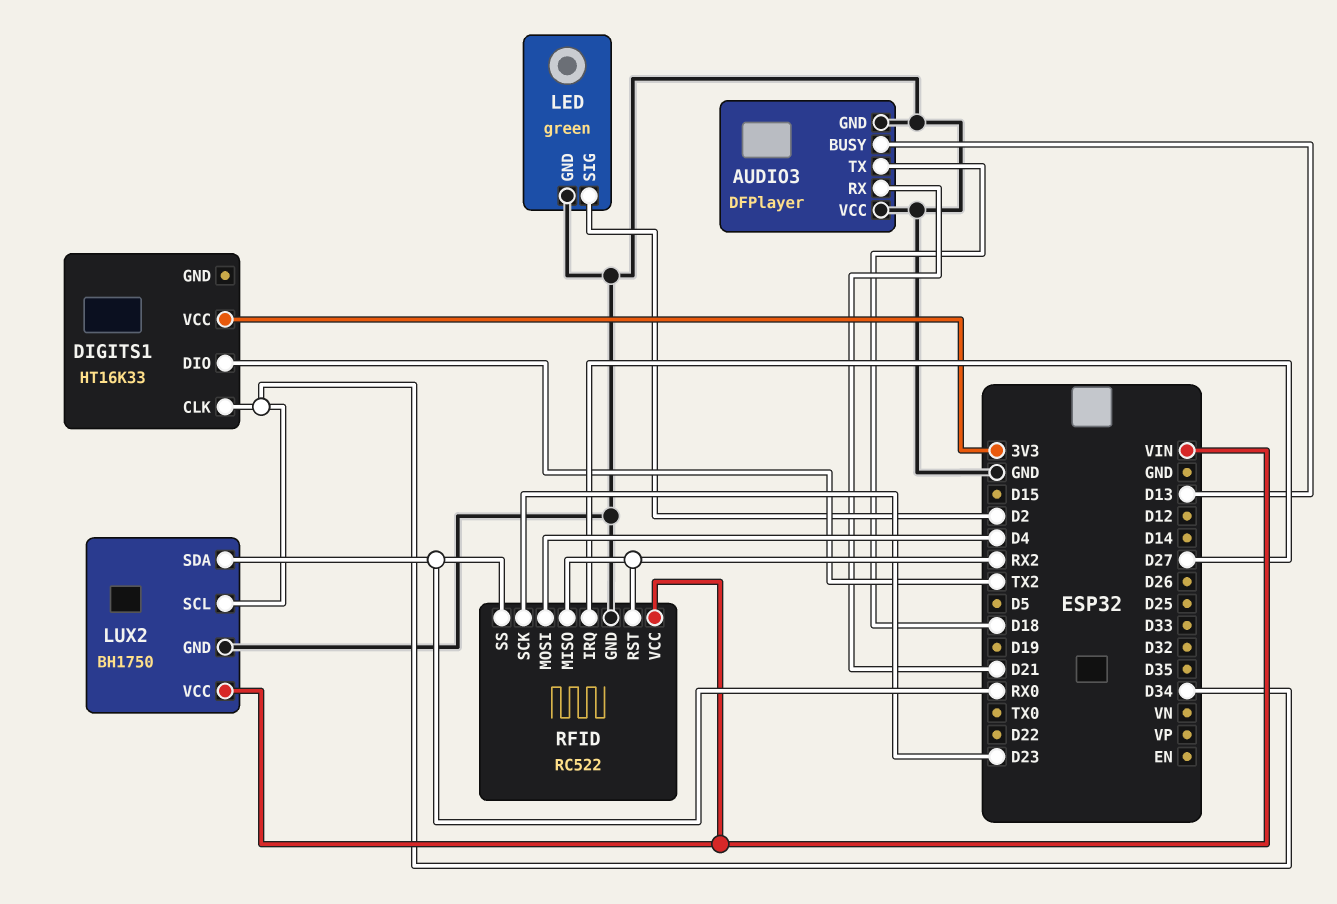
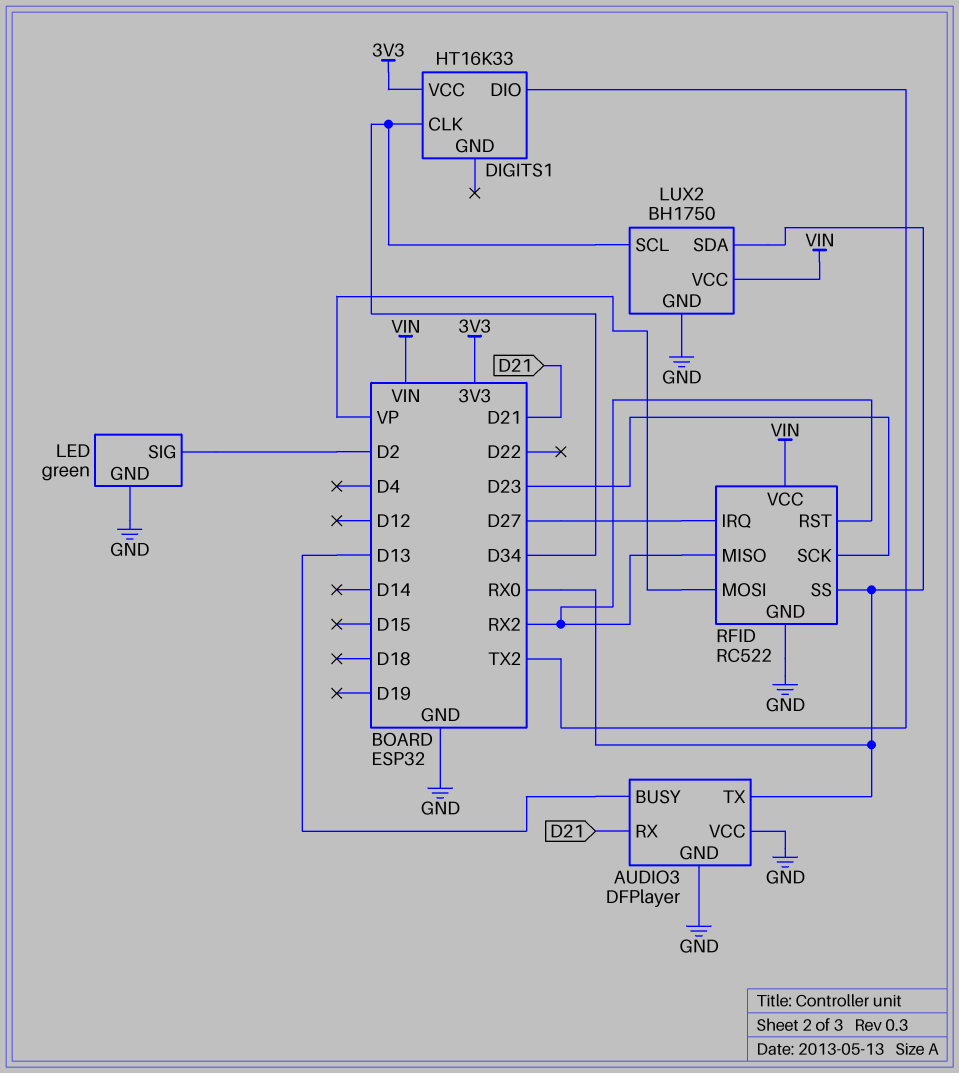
AUDIO3 pin TX: D18 -> RX0
RFID pin MOSI: D4 -> VP

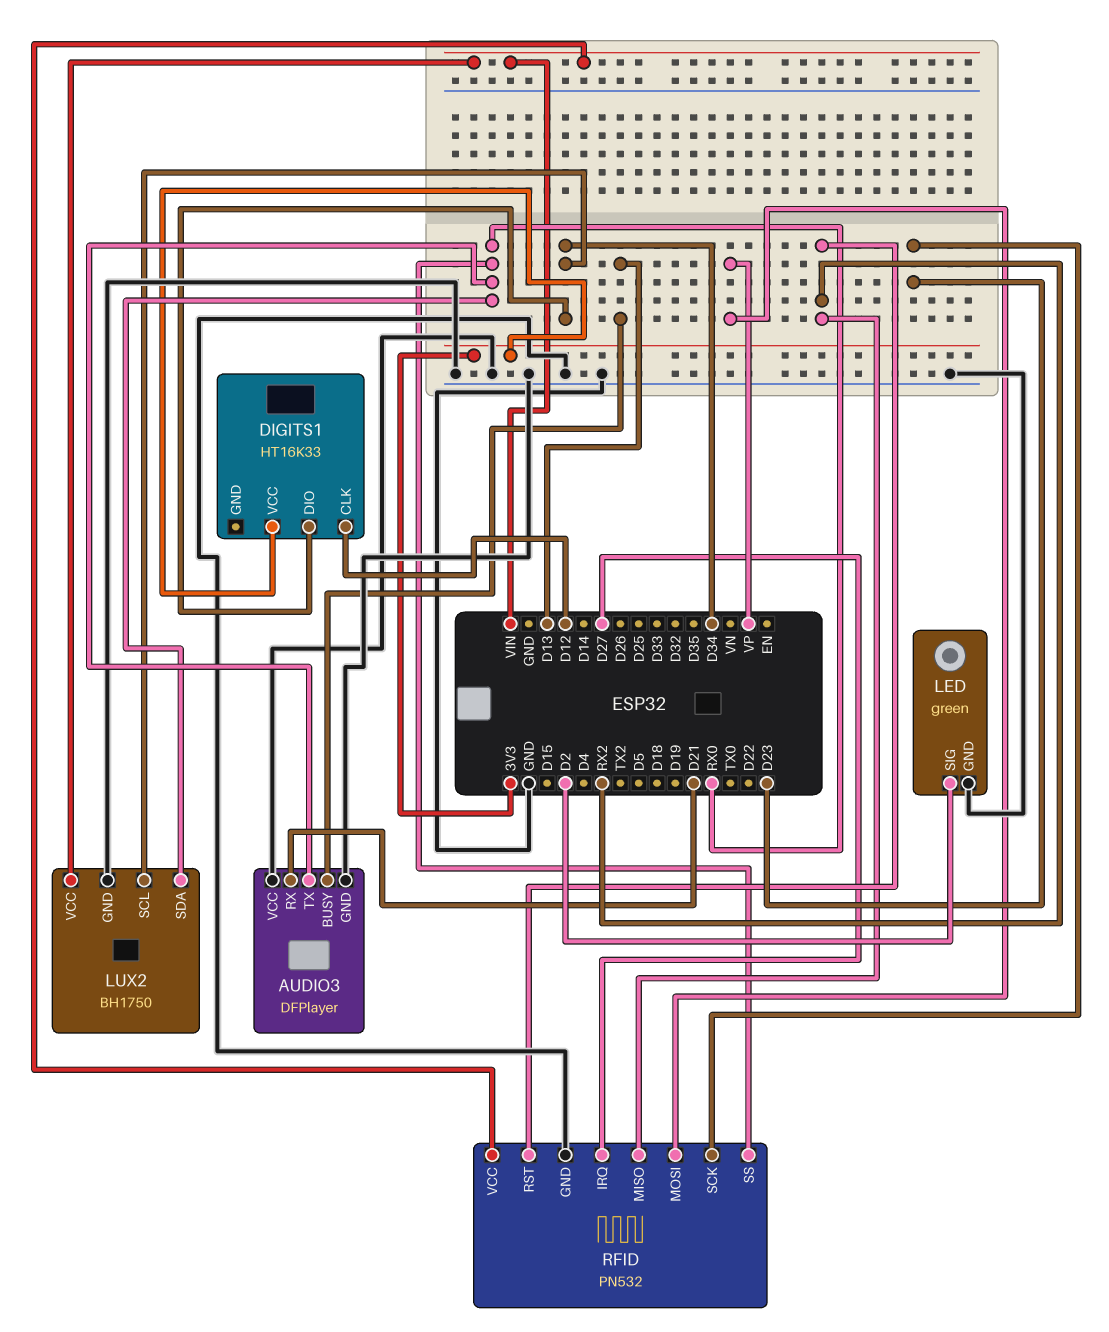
DIGITS1 pin CLK: D34 -> D12
DIGITS1 pin DIO: TX2 -> D34
RFID: RC522 -> PN532

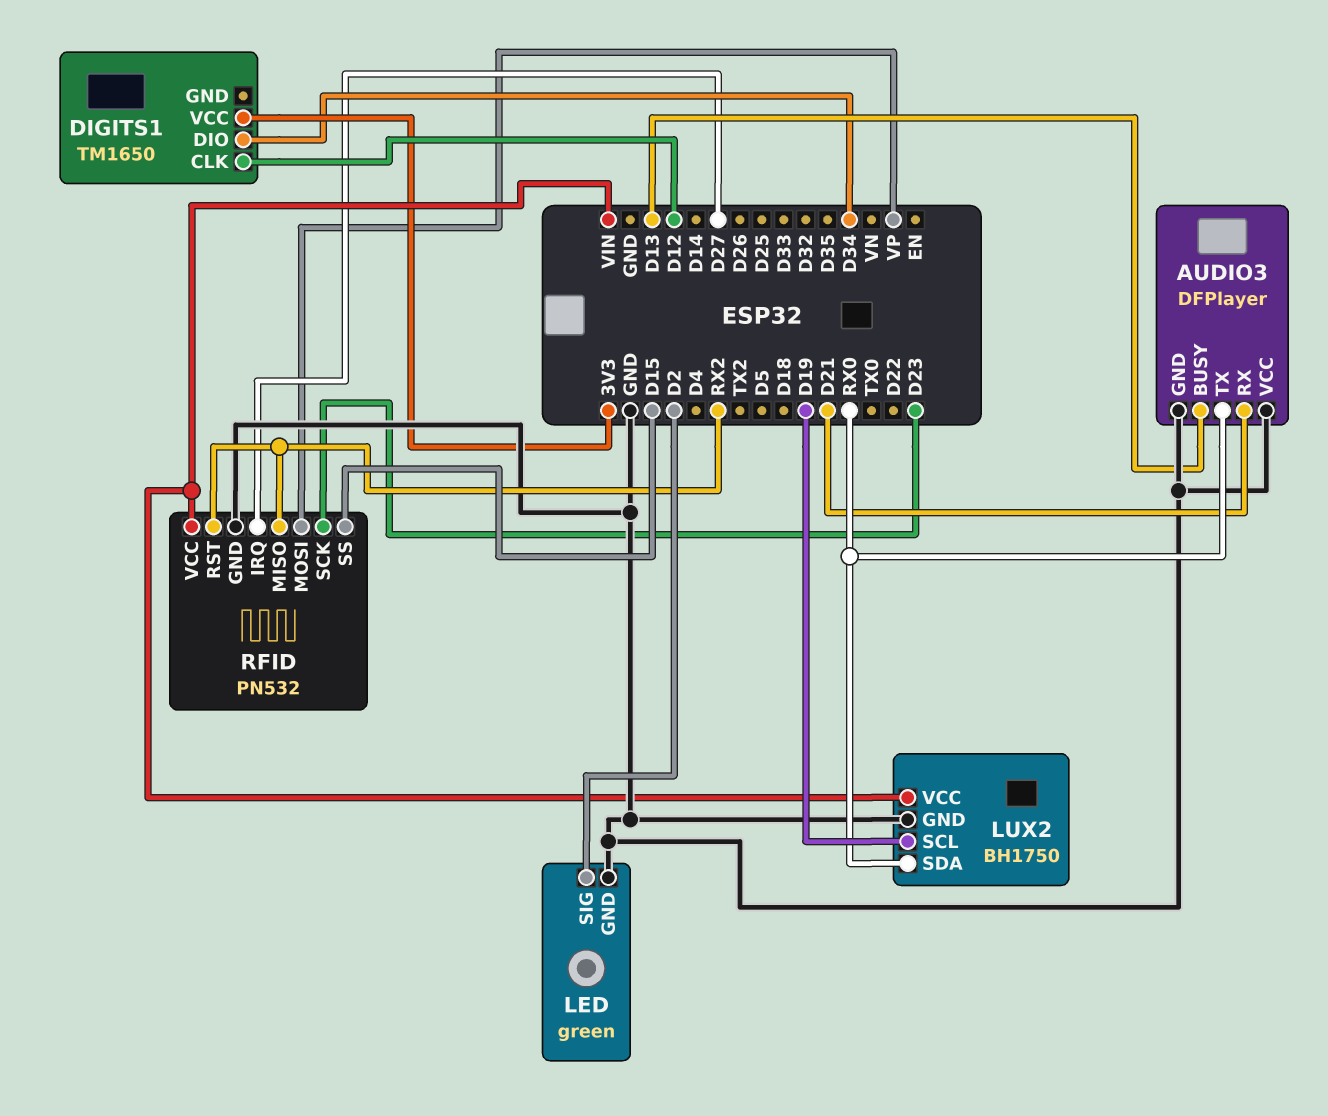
DIGITS1: HT16K33 -> TM1650
LUX2 pin SCL: D34 -> D19
RFID pin SS: RX0 -> D15

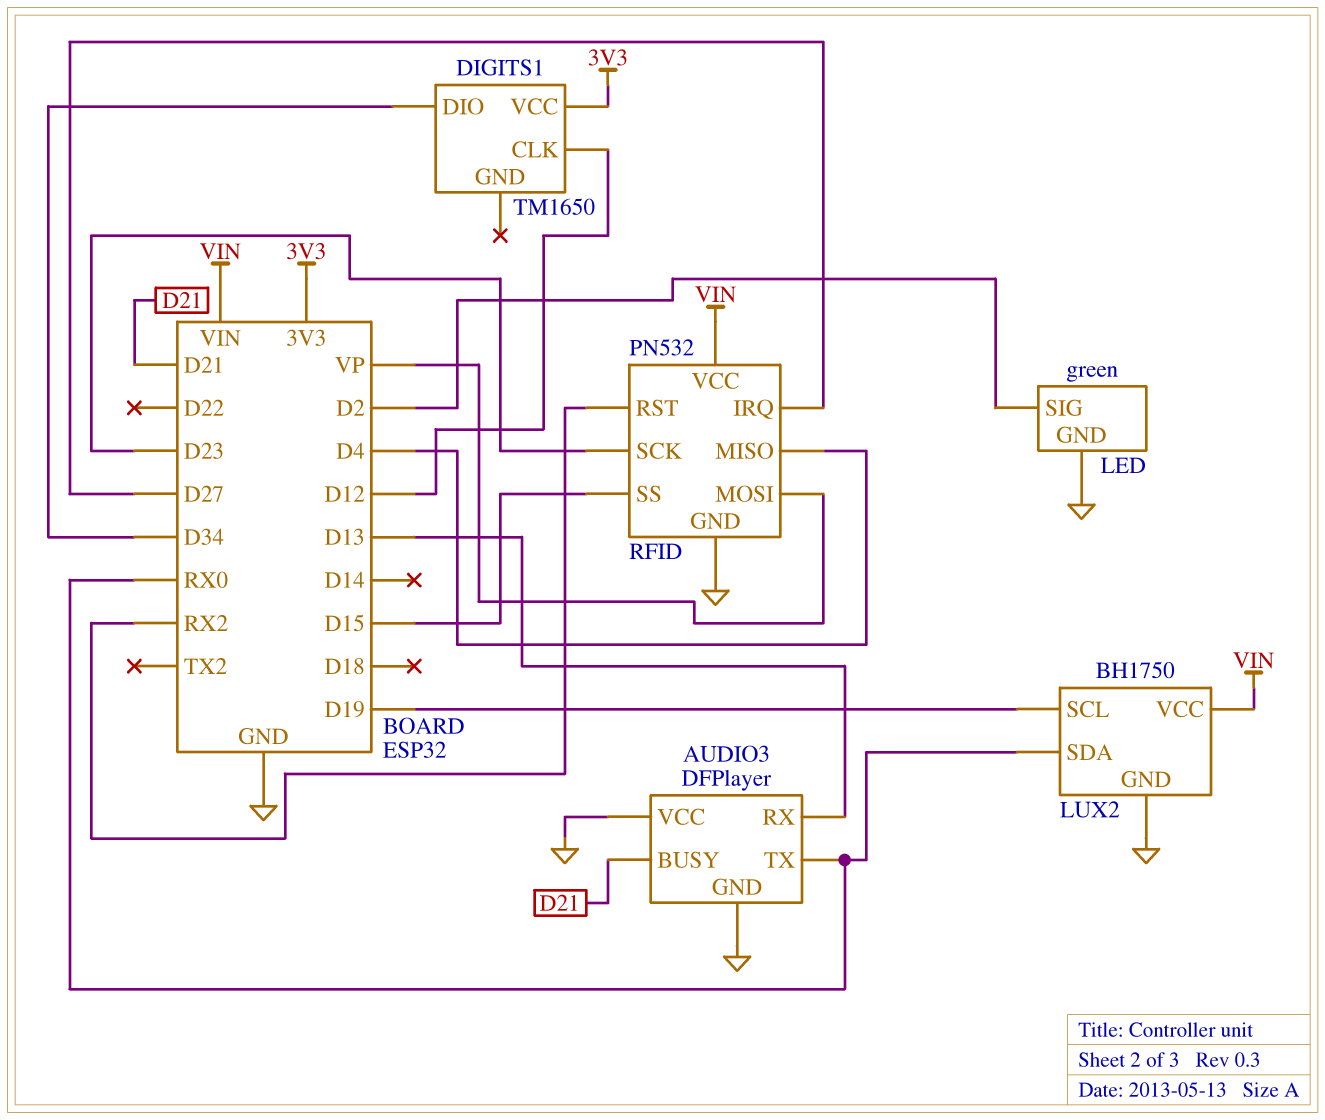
AUDIO3 pin BUSY: D13 -> D21
AUDIO3 pin RX: D21 -> D13
RFID pin MISO: RX2 -> D4

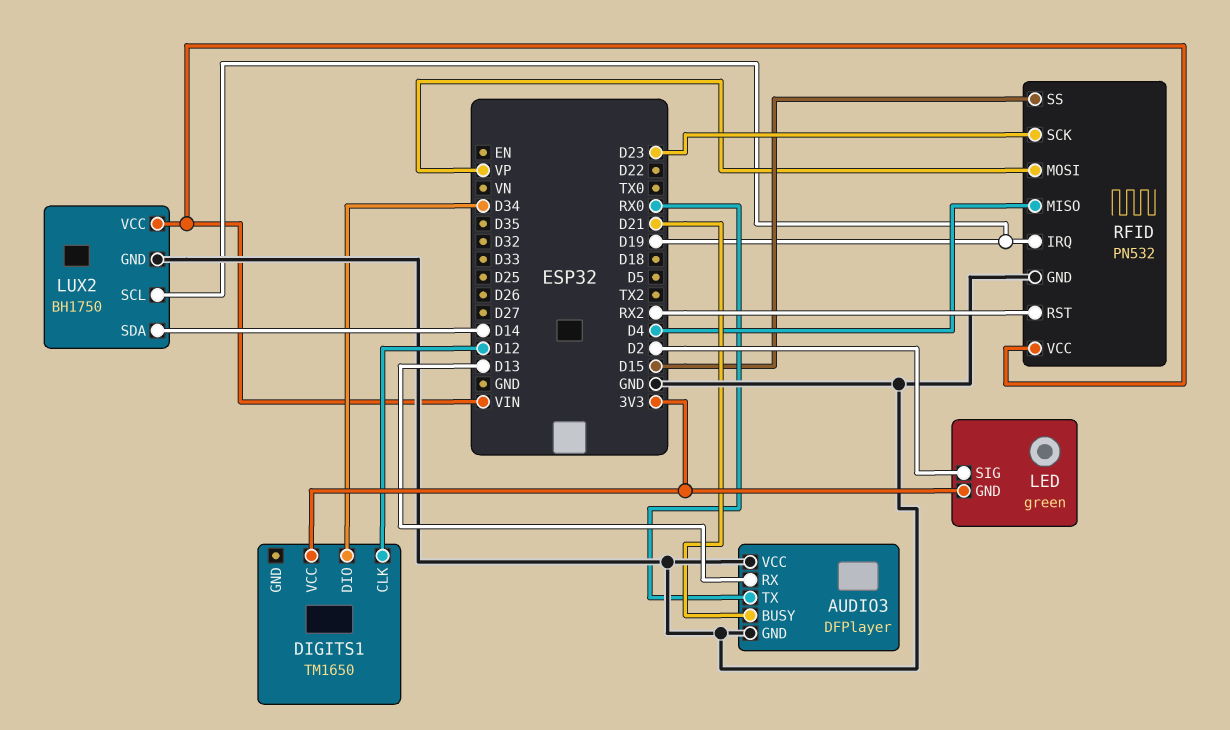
LED pin GND: GND -> 3V3
LUX2 pin SDA: RX0 -> D14
RFID pin IRQ: D27 -> D19

